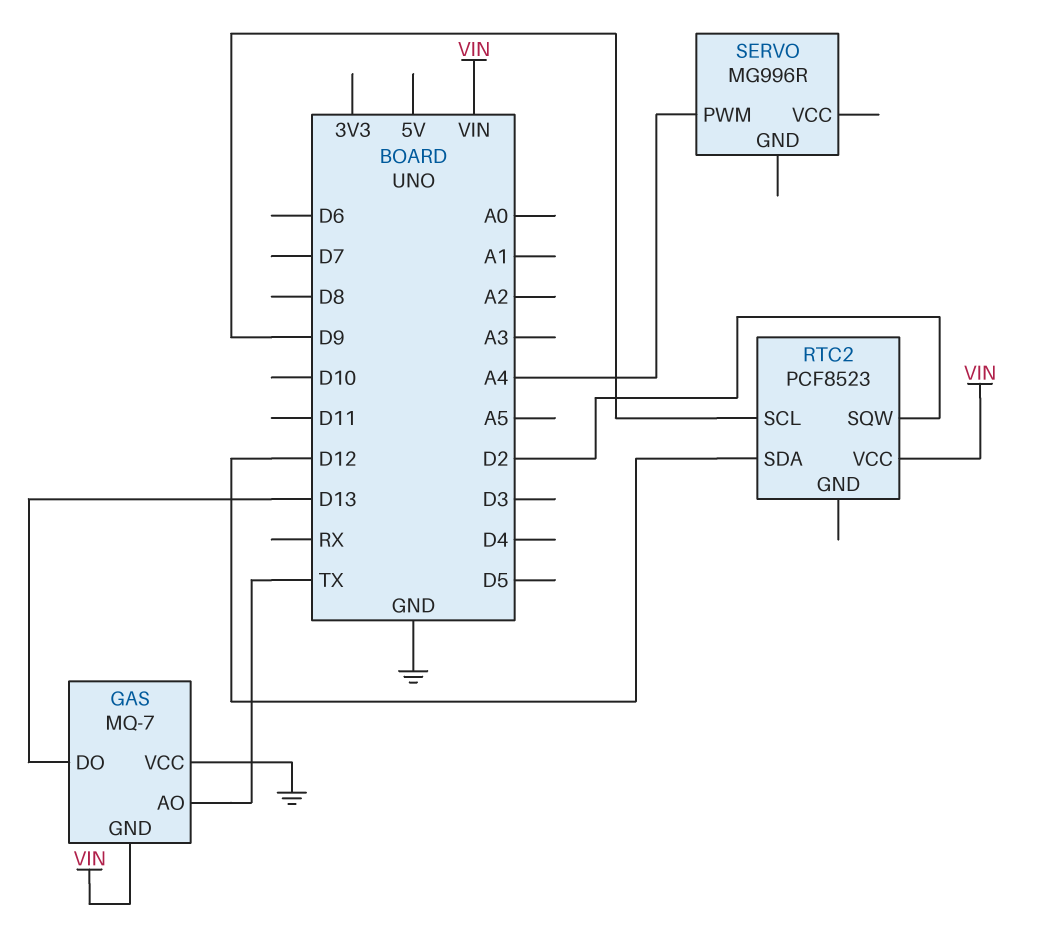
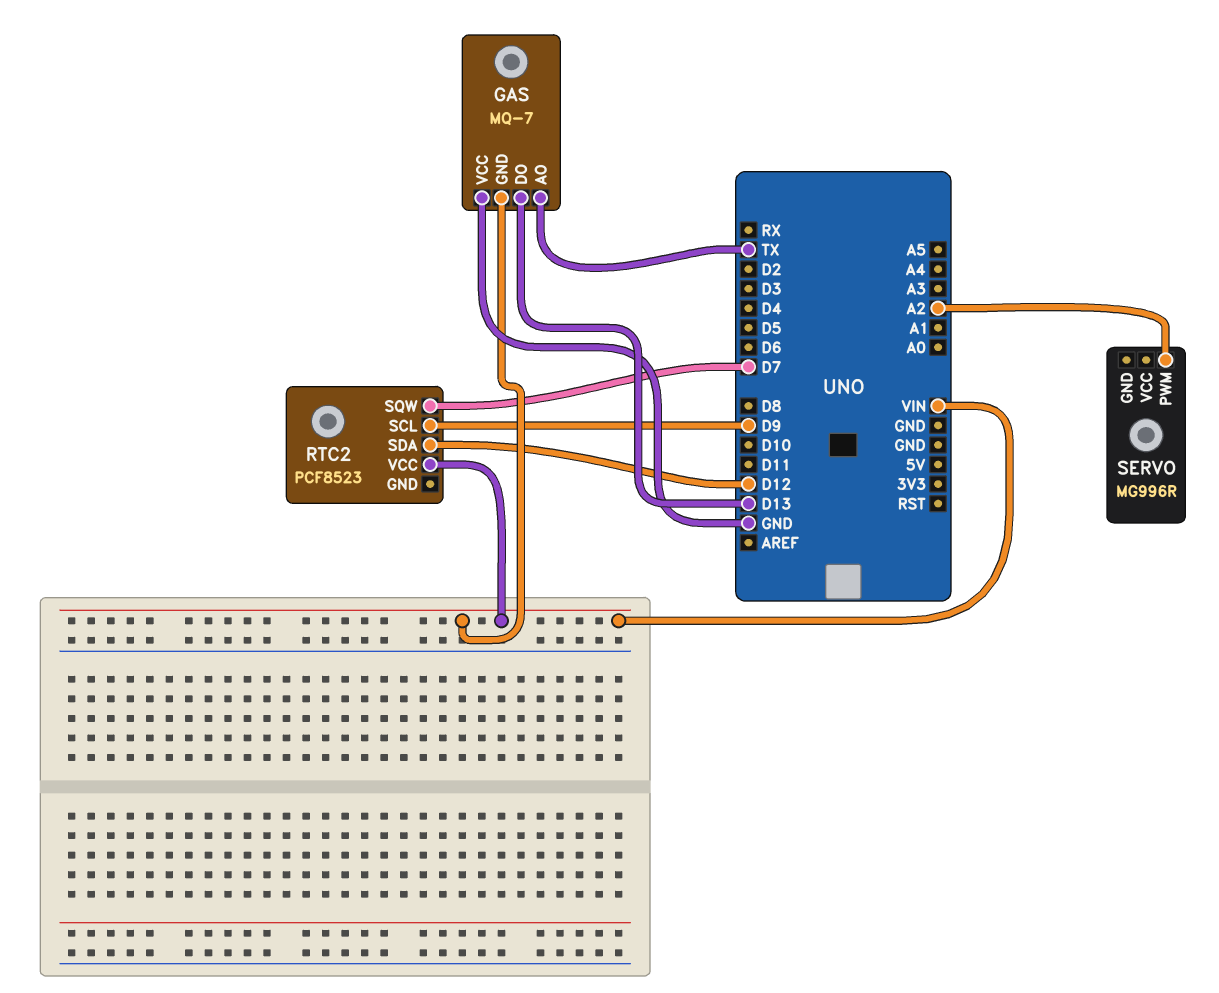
RTC2 pin SQW: D2 -> D7
SERVO pin PWM: A4 -> A2

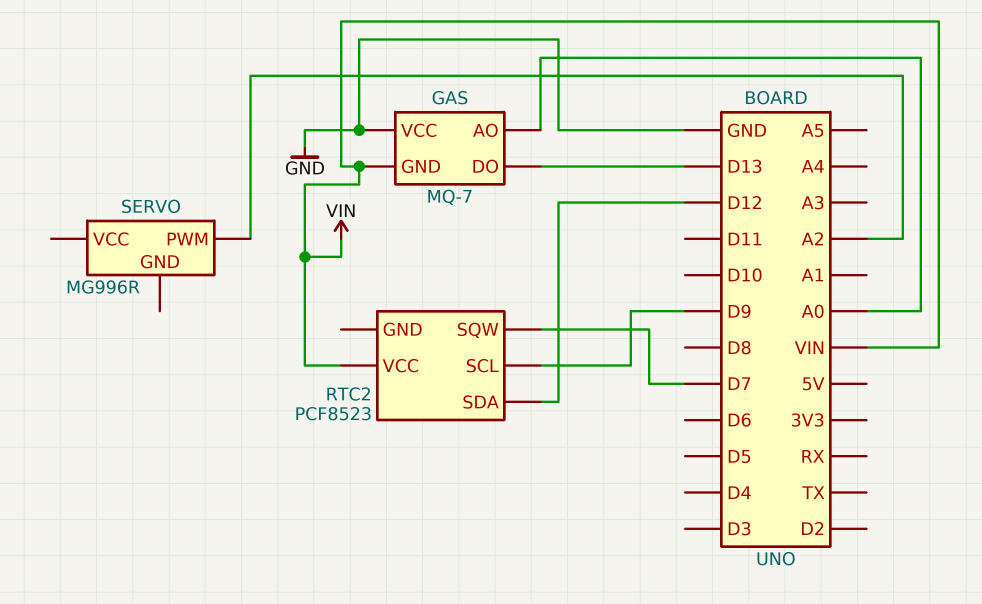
GAS pin AO: TX -> A0

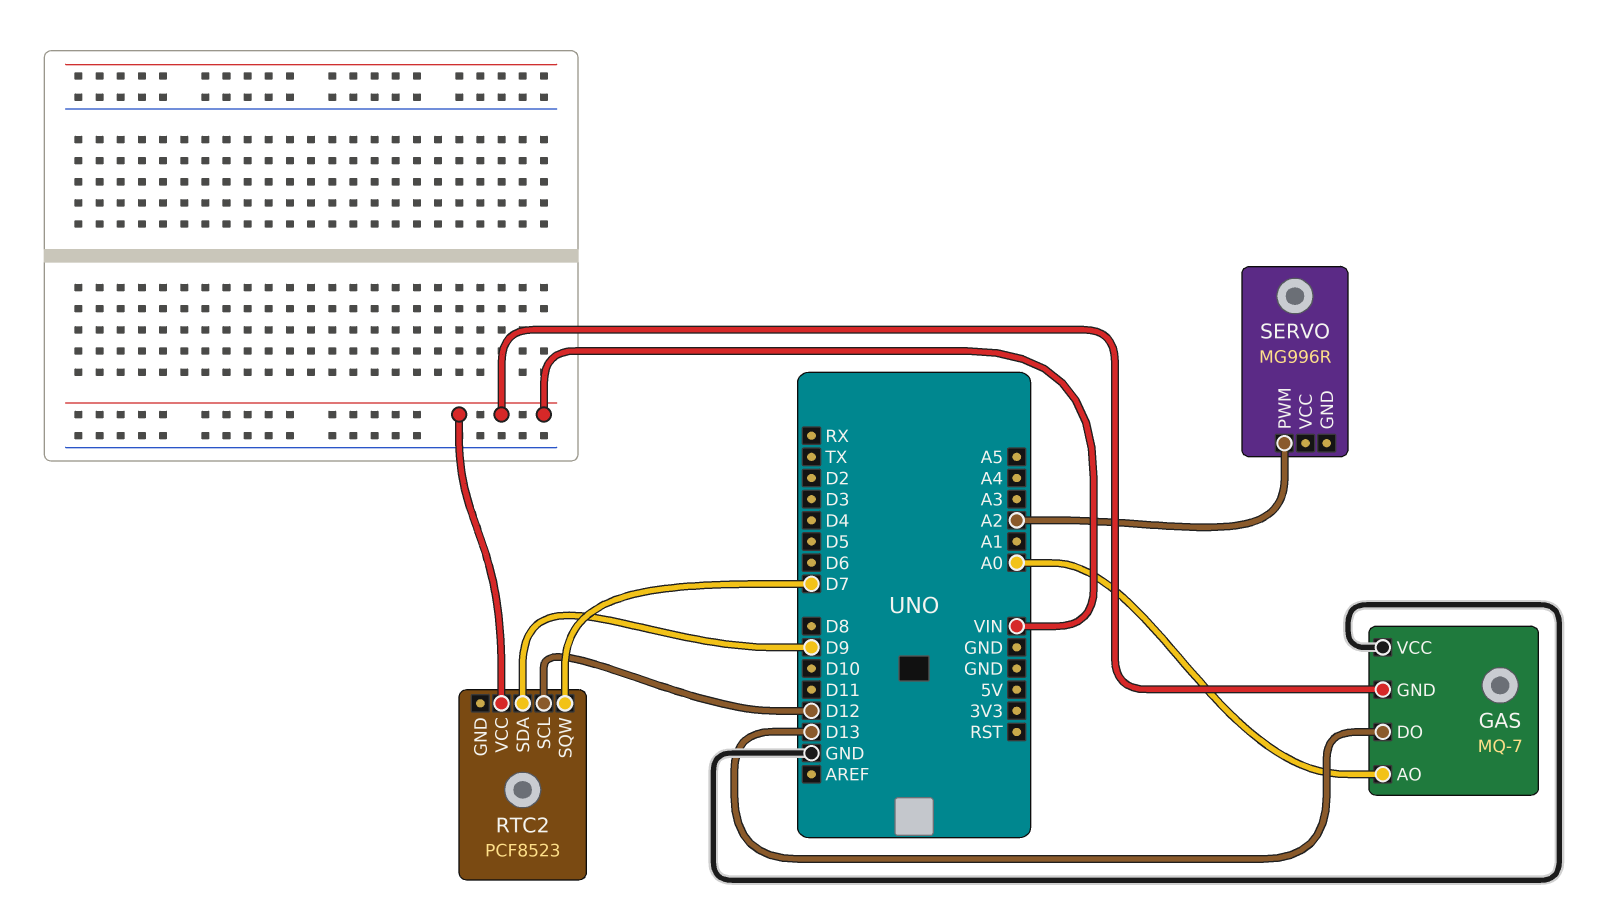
RTC2 pin SCL: D9 -> D12
RTC2 pin SDA: D12 -> D9

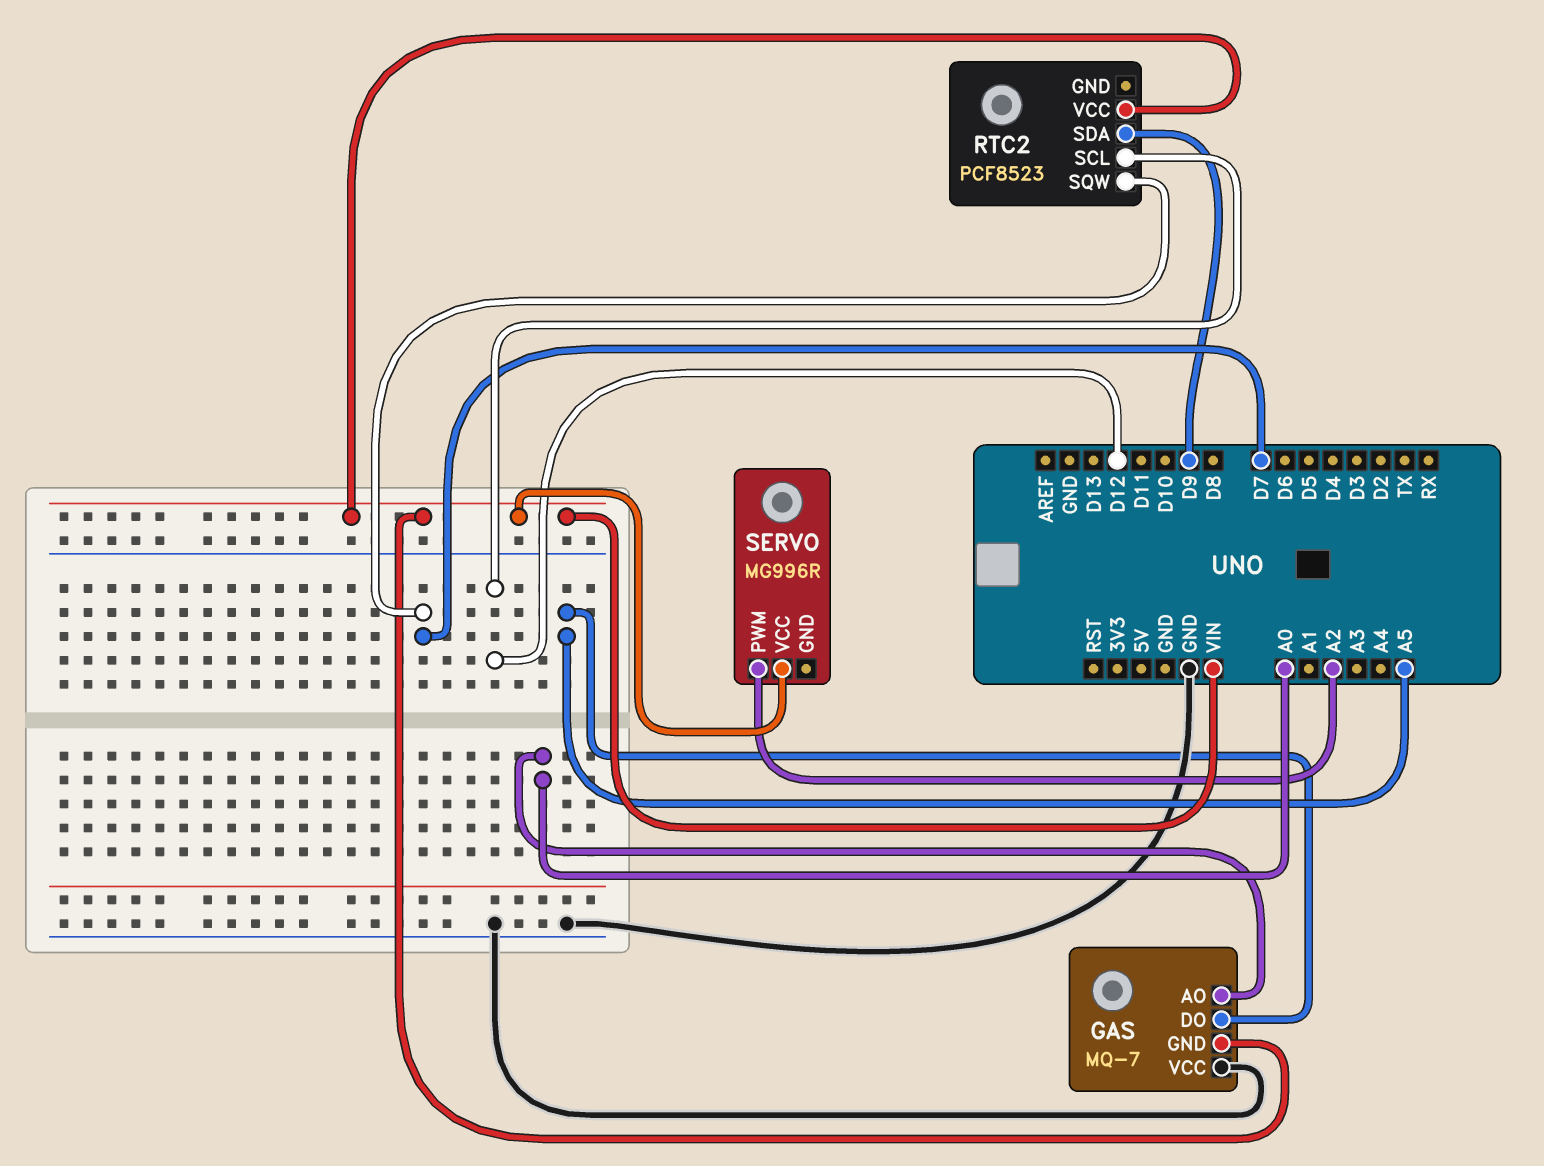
GAS pin DO: D13 -> A5
SERVO pin VCC: none -> VIN

